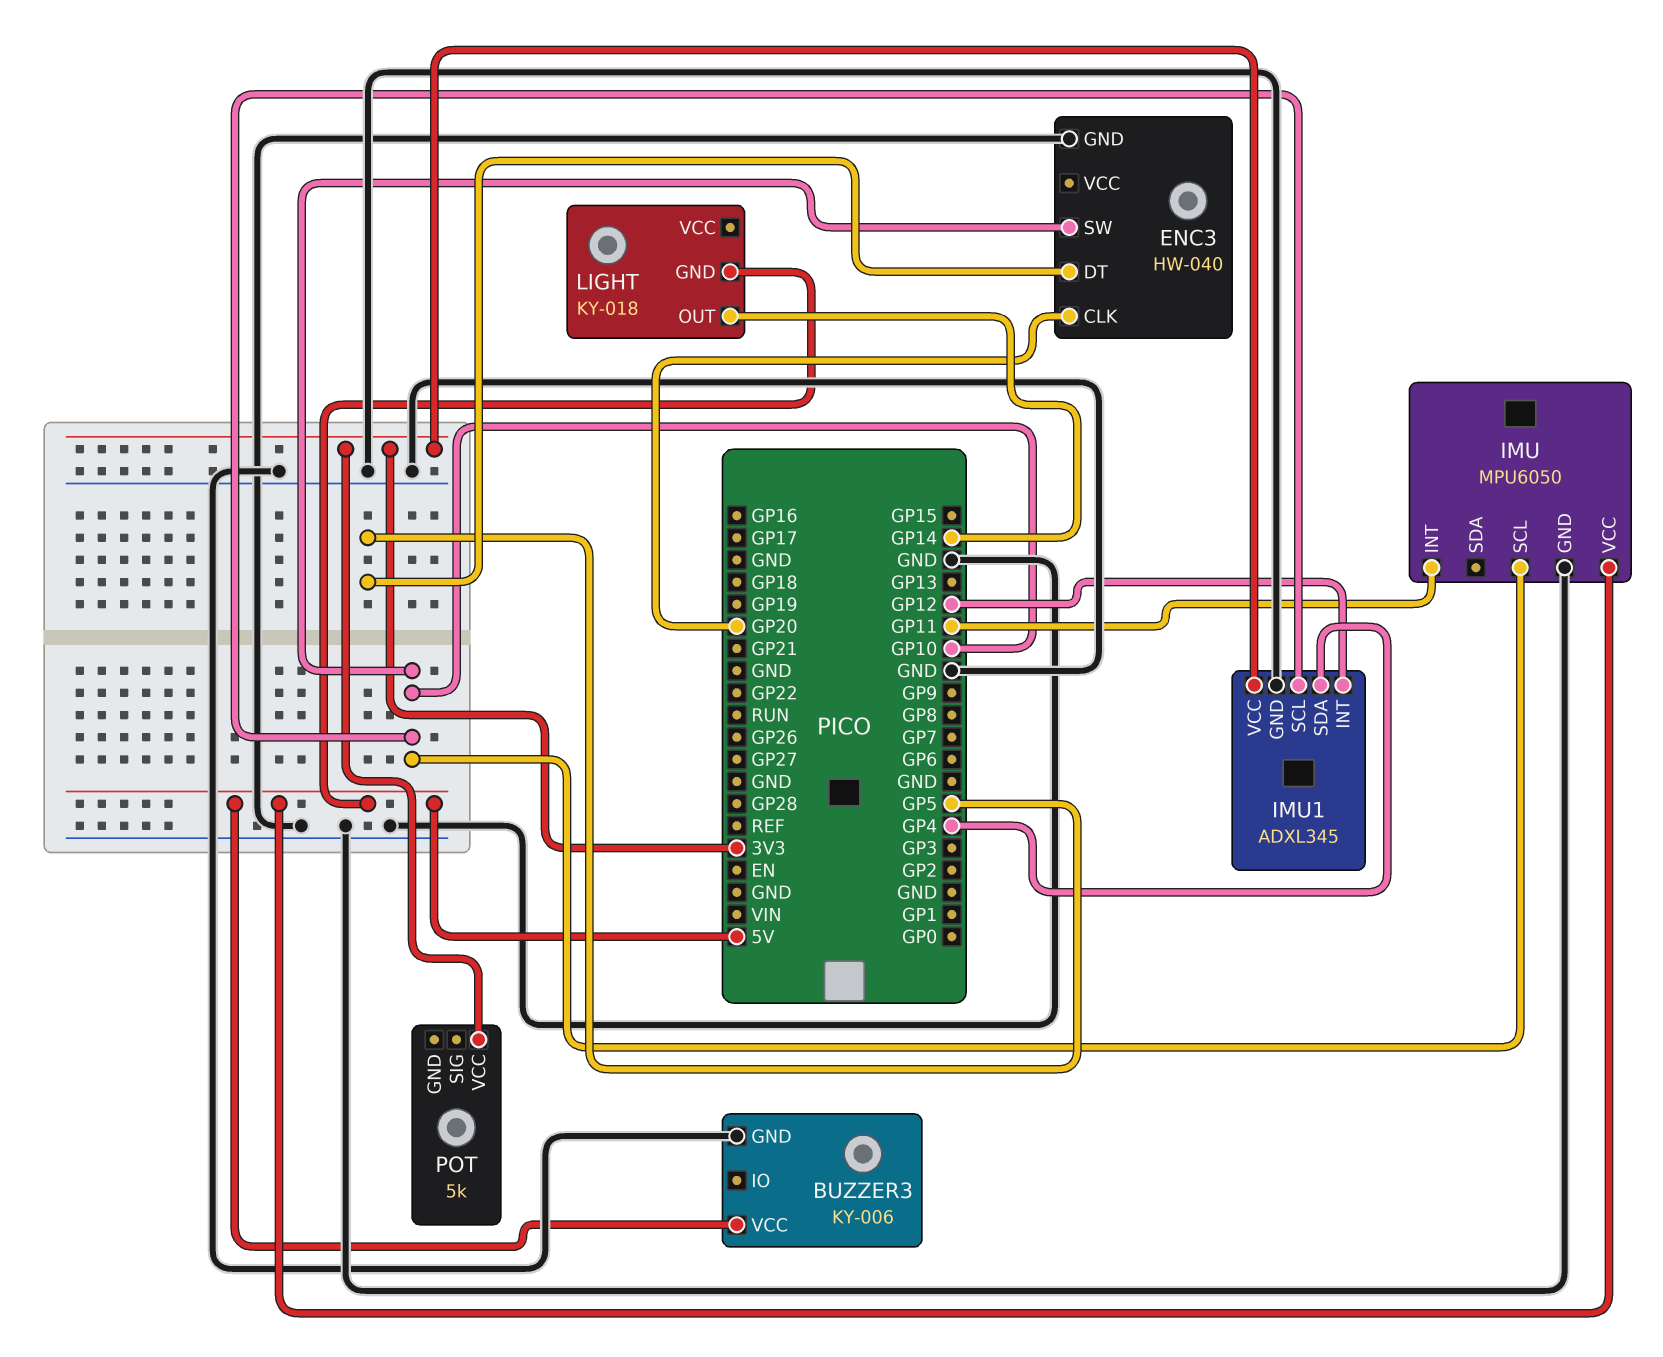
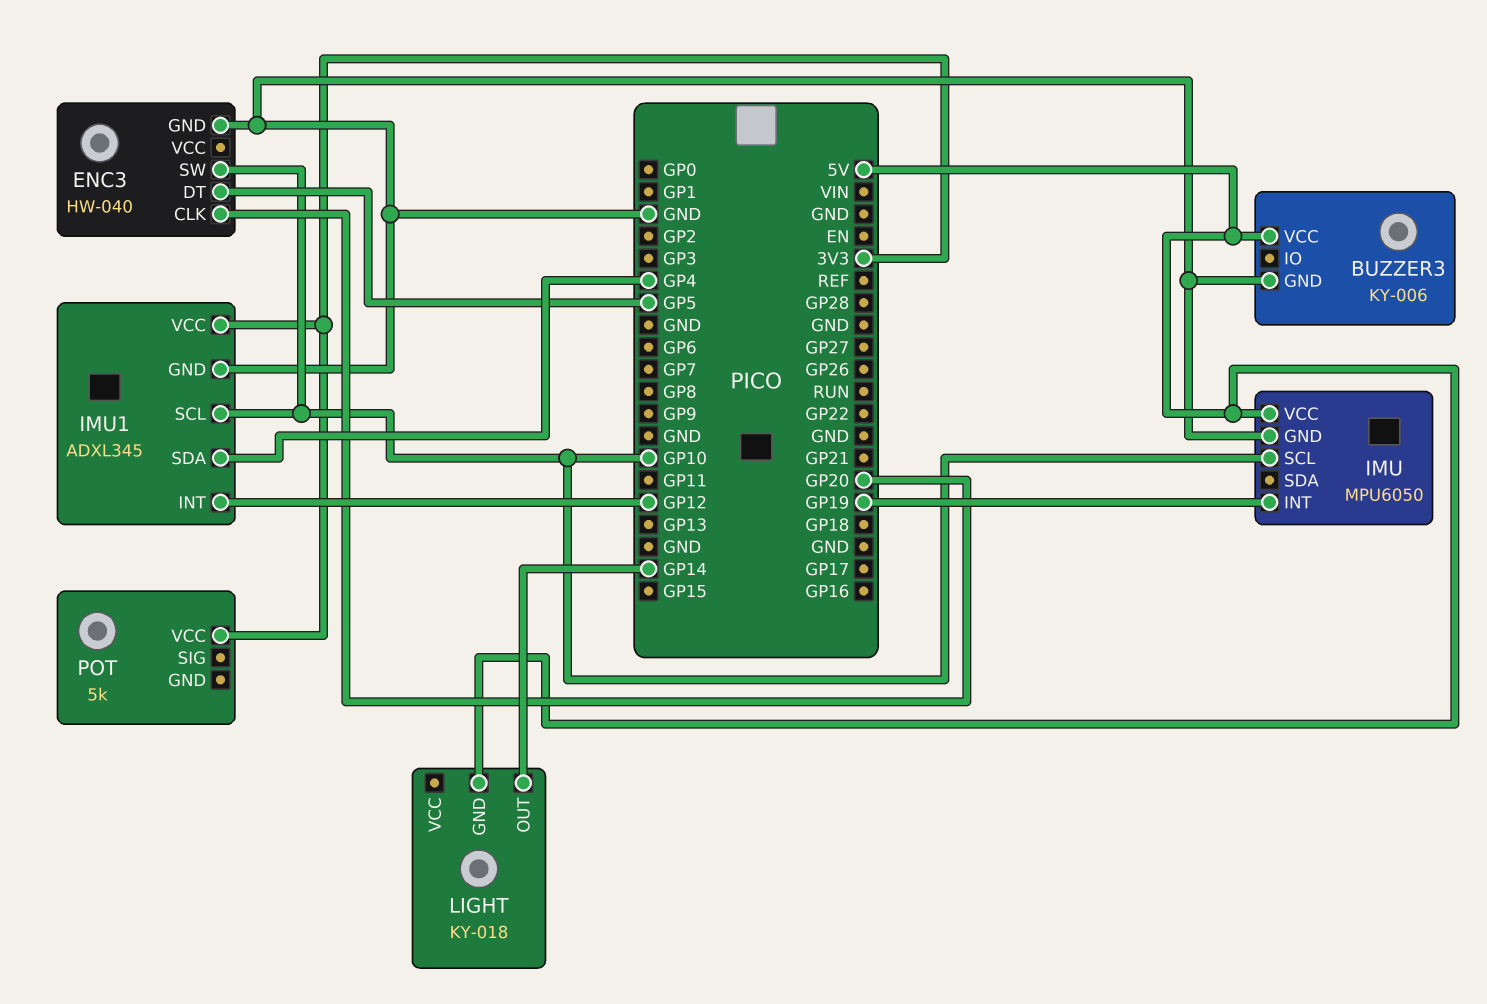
IMU pin INT: GP11 -> GP19

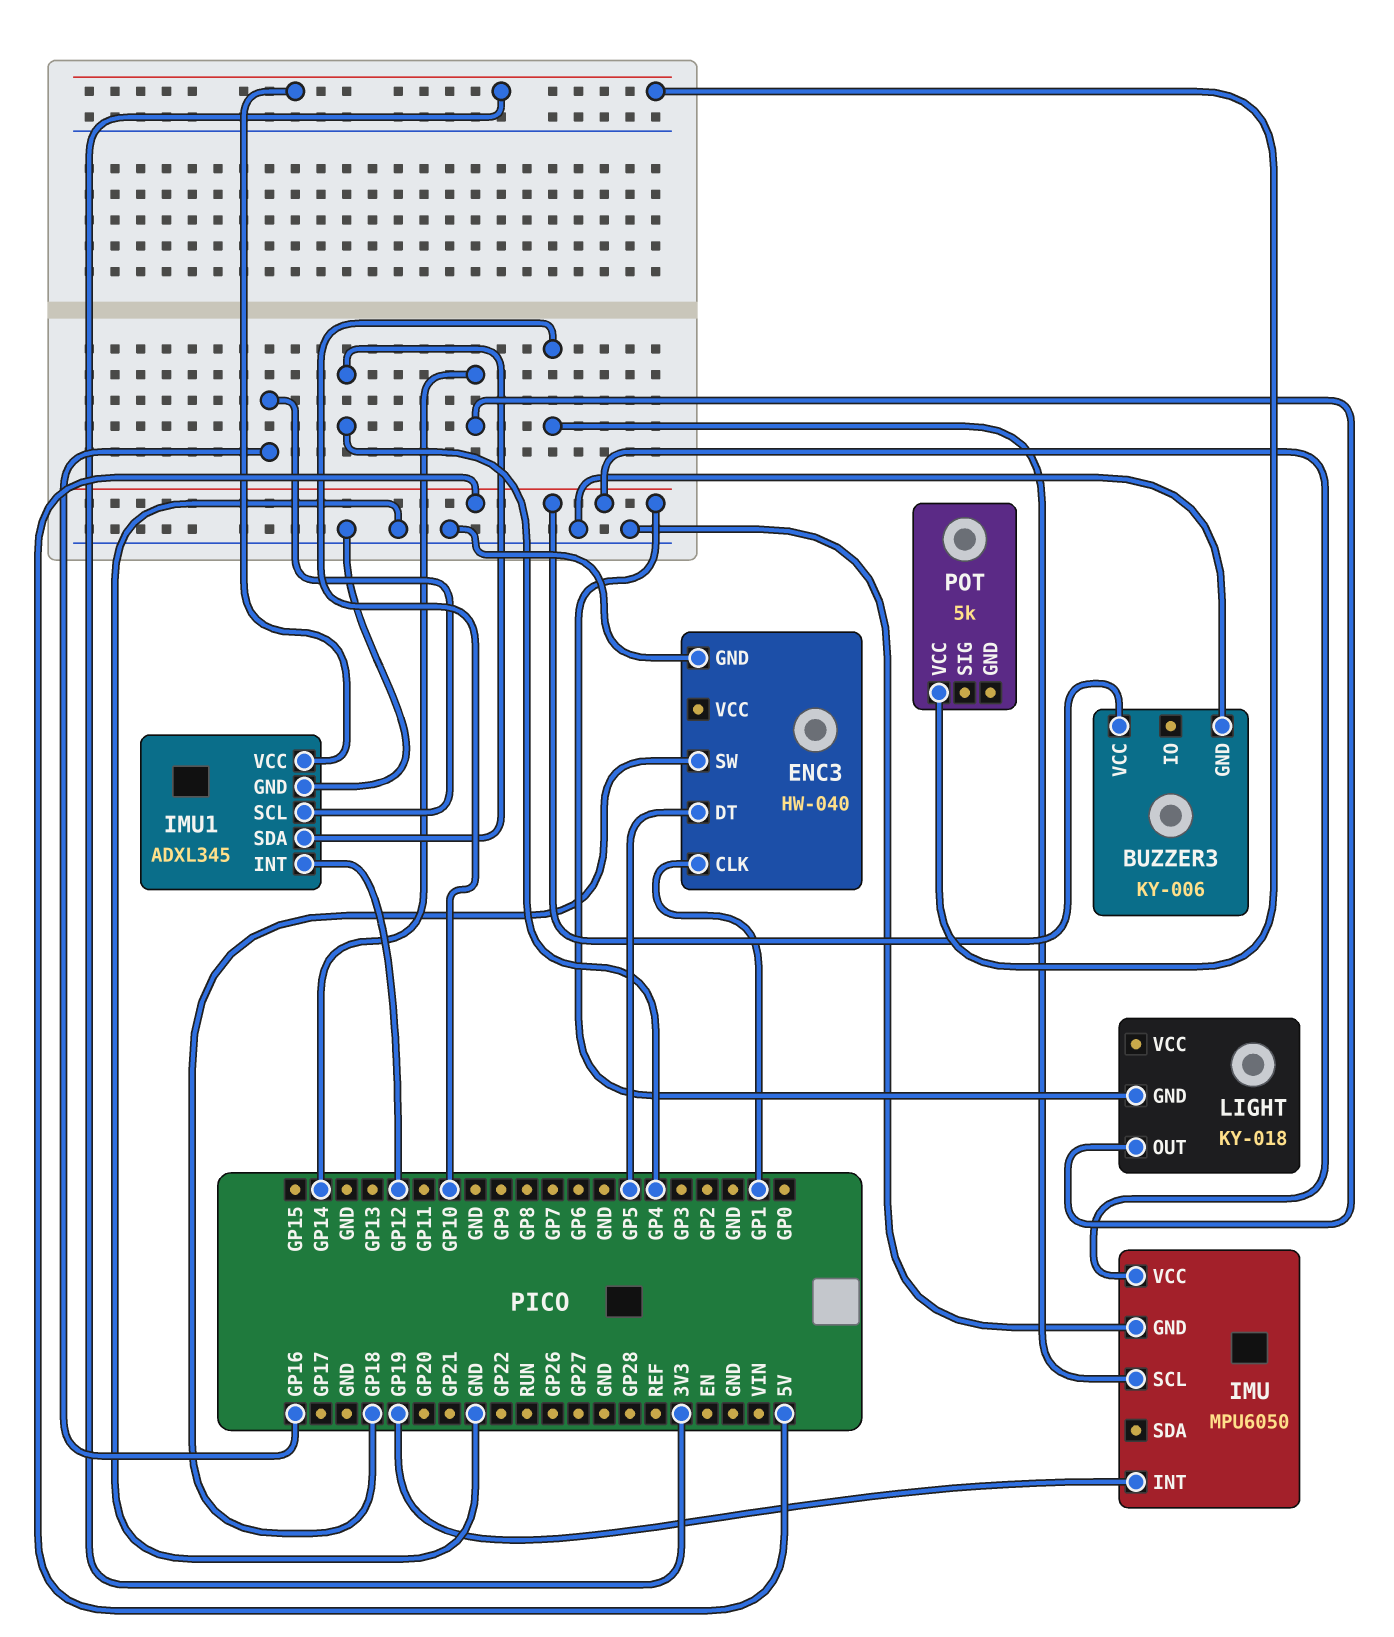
ENC3 pin CLK: GP20 -> GP1
ENC3 pin SW: GP10 -> GP18
IMU1 pin SCL: GP10 -> GP16

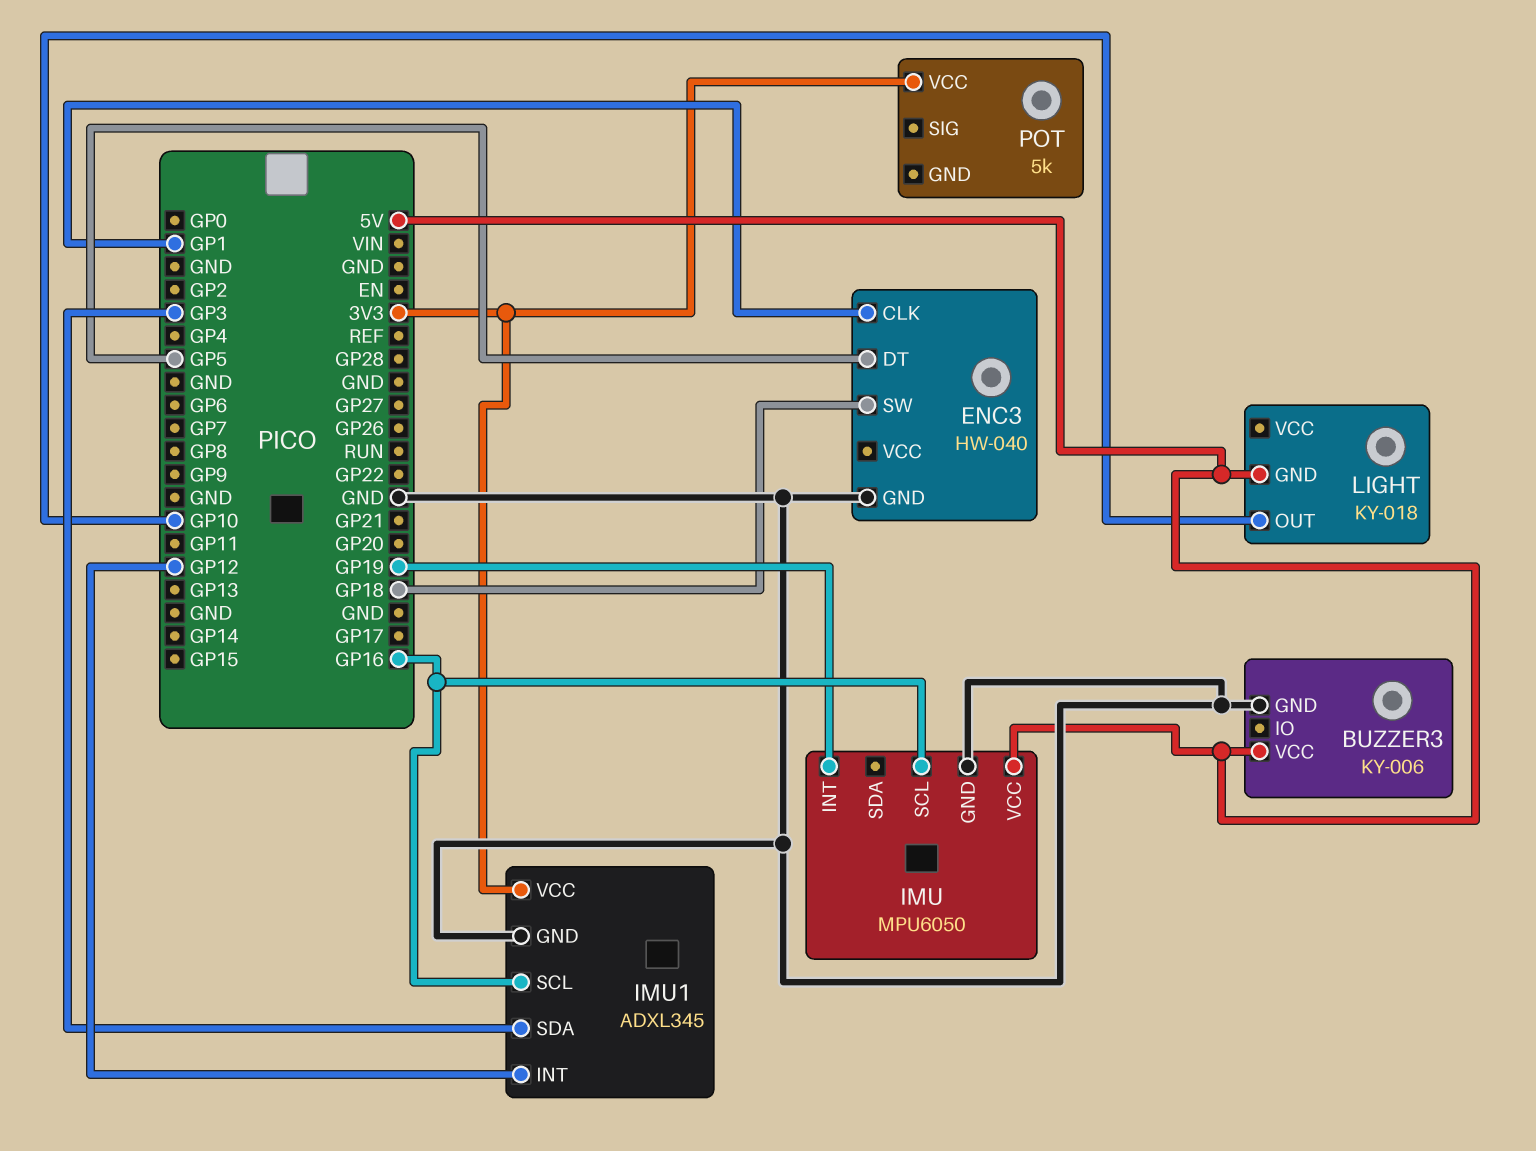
IMU pin SCL: GP10 -> GP16
IMU1 pin SDA: GP4 -> GP3
LIGHT pin OUT: GP14 -> GP10

